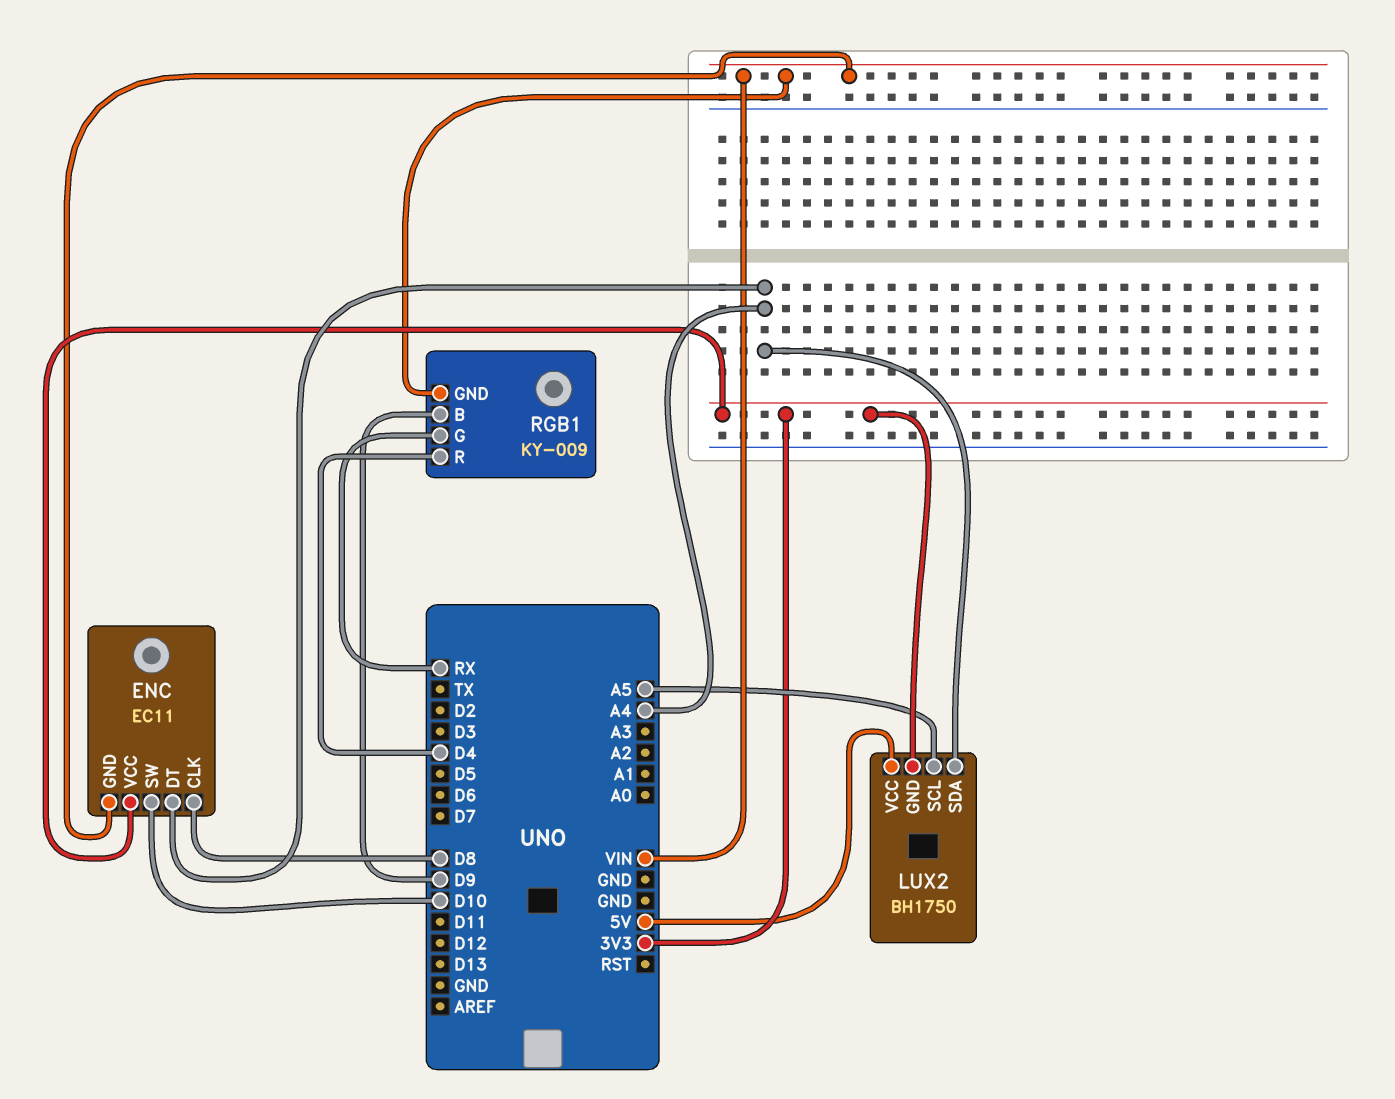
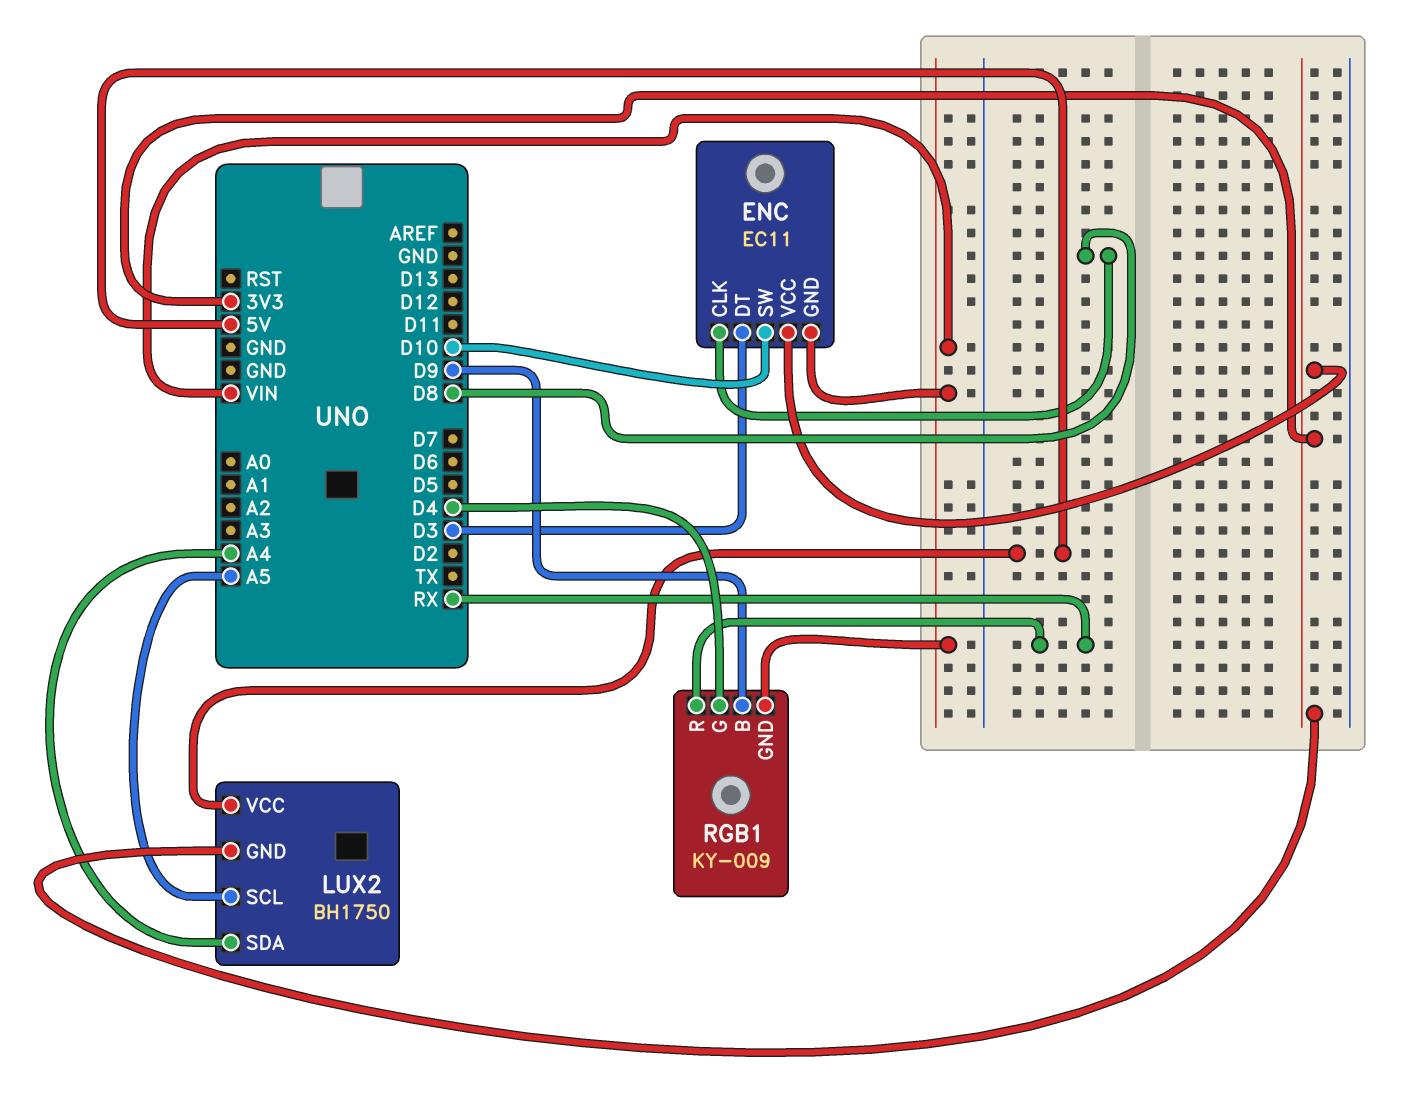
ENC pin DT: A4 -> D3
RGB1 pin G: RX -> D4
RGB1 pin R: D4 -> RX

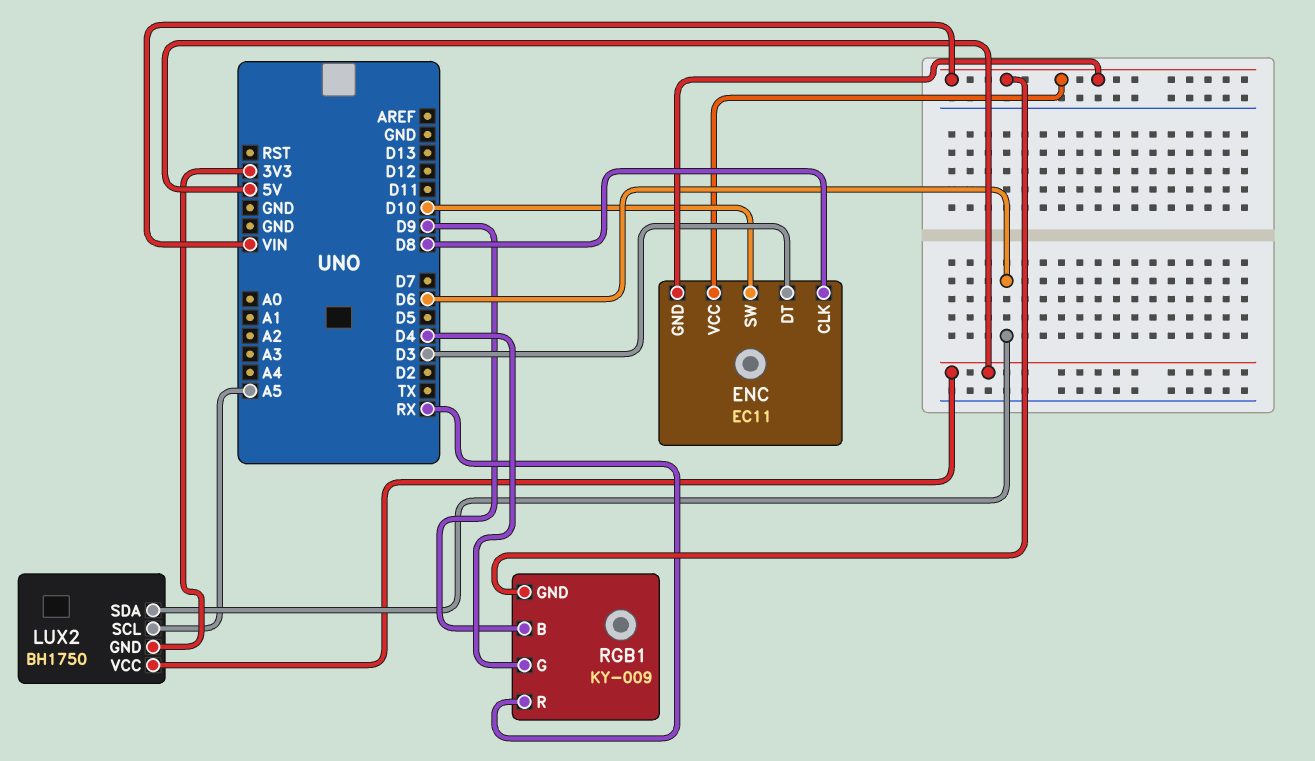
ENC pin VCC: 3V3 -> VIN
LUX2 pin SDA: A4 -> D6

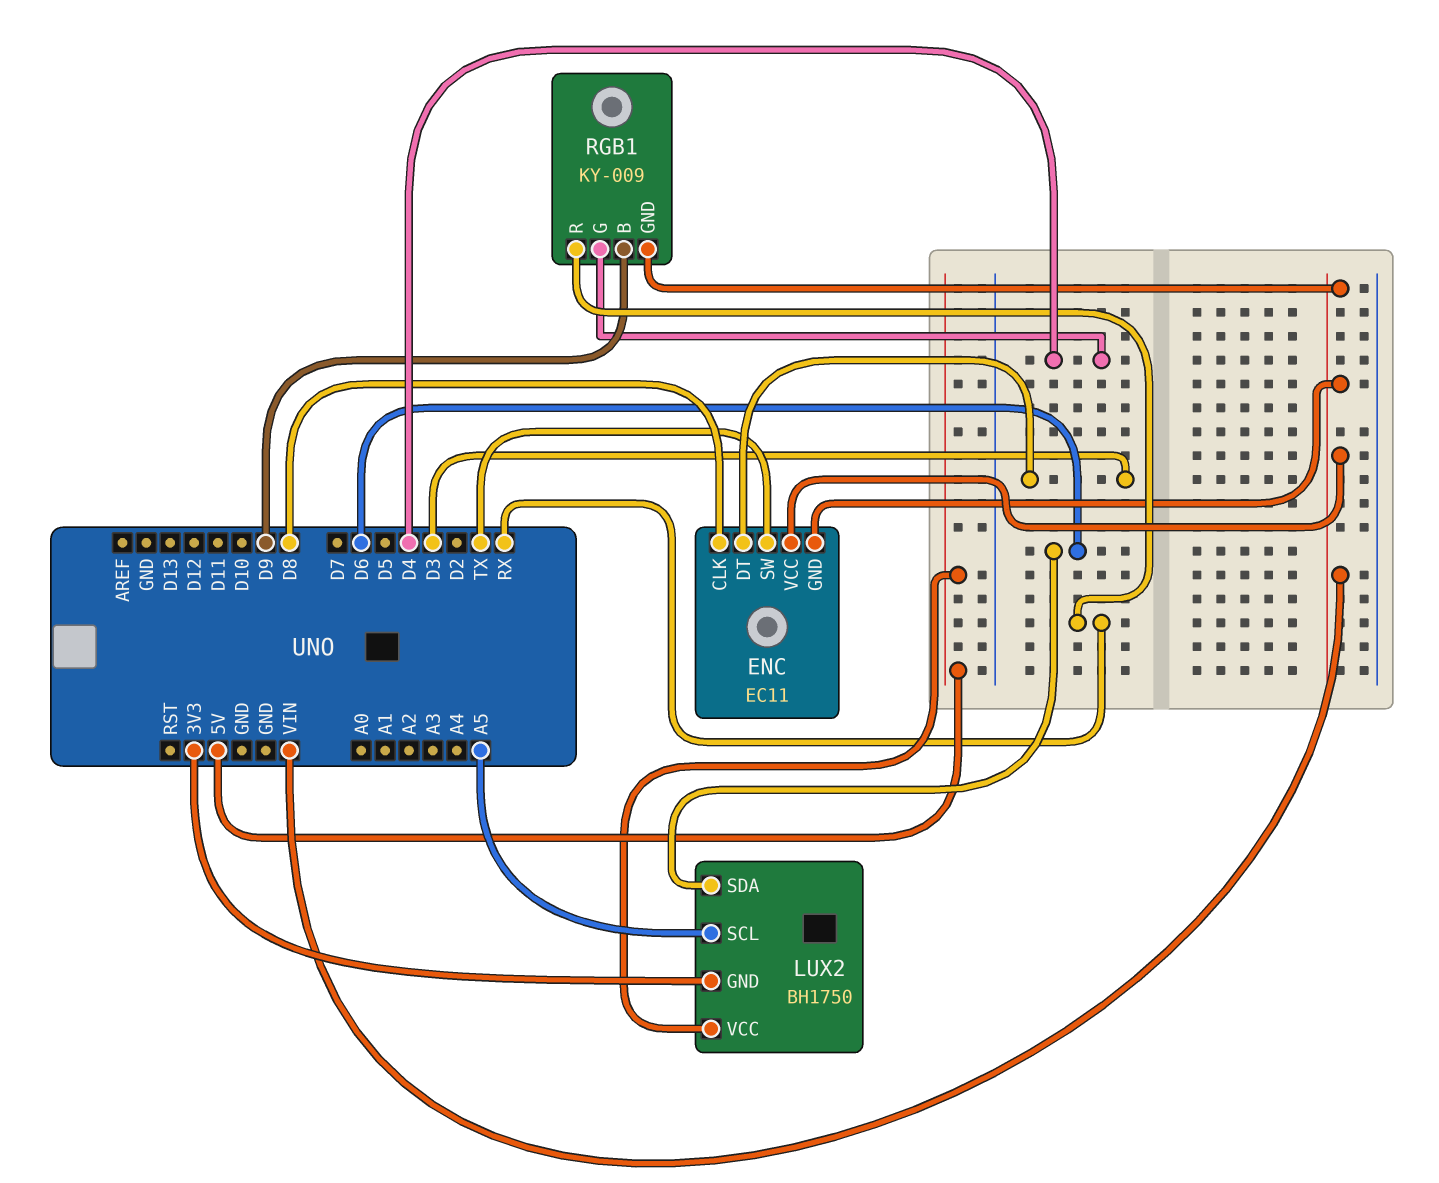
ENC pin SW: D10 -> TX

